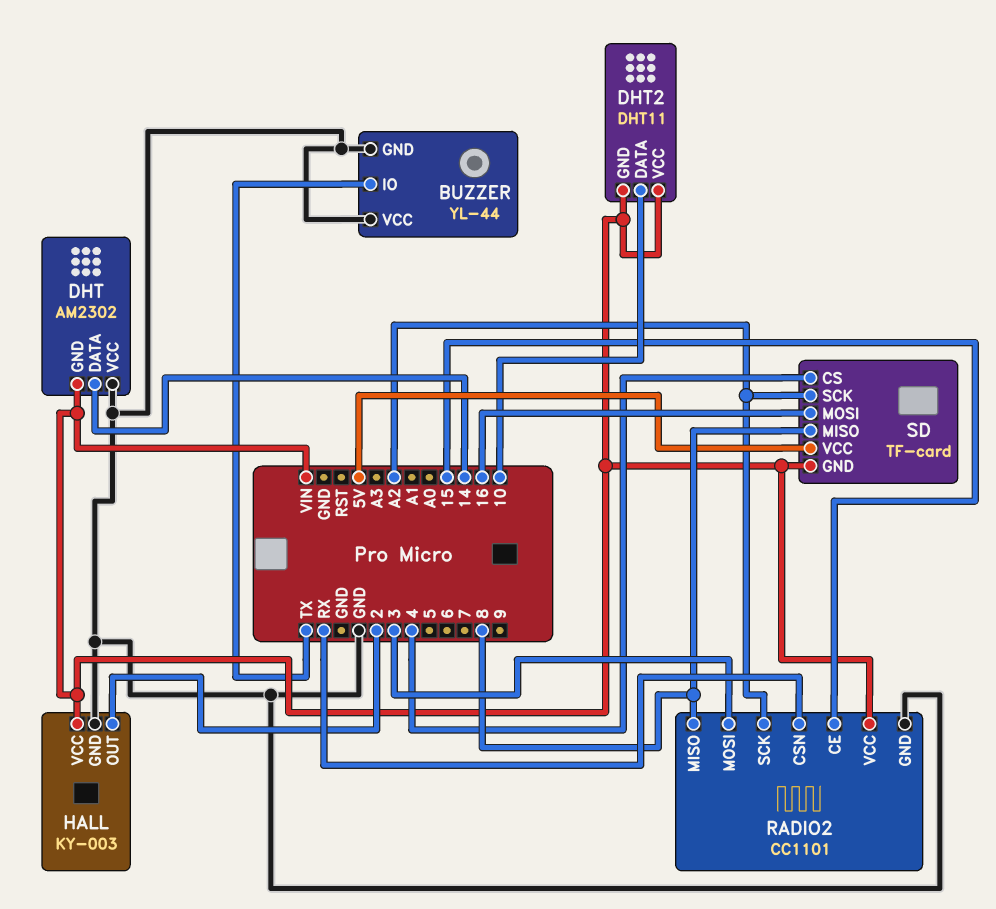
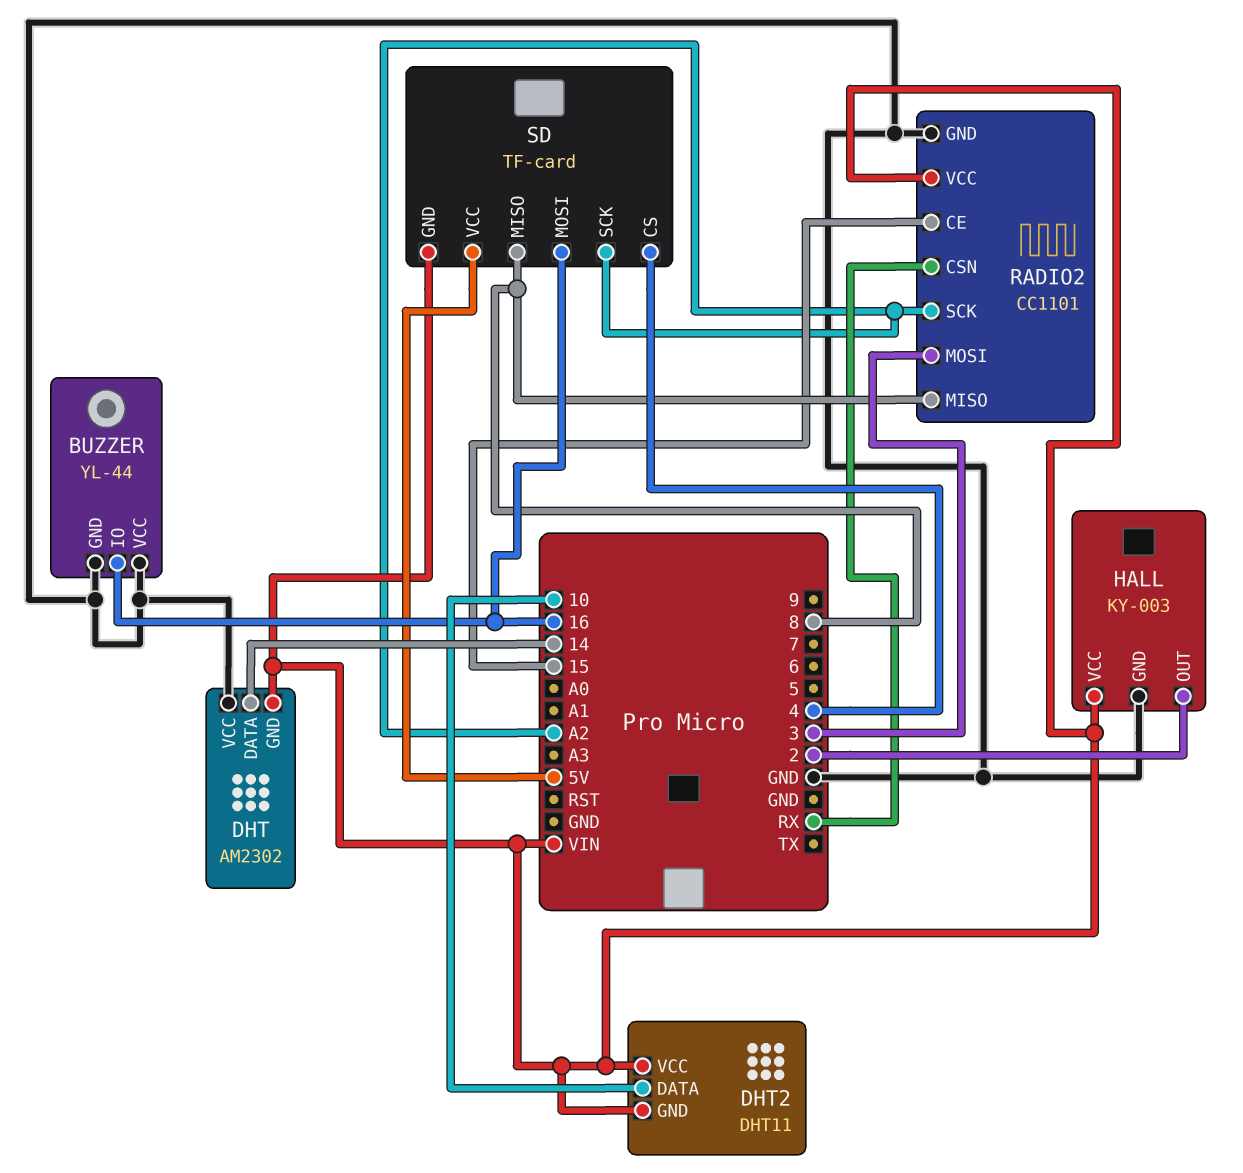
BUZZER pin IO: TX -> 16

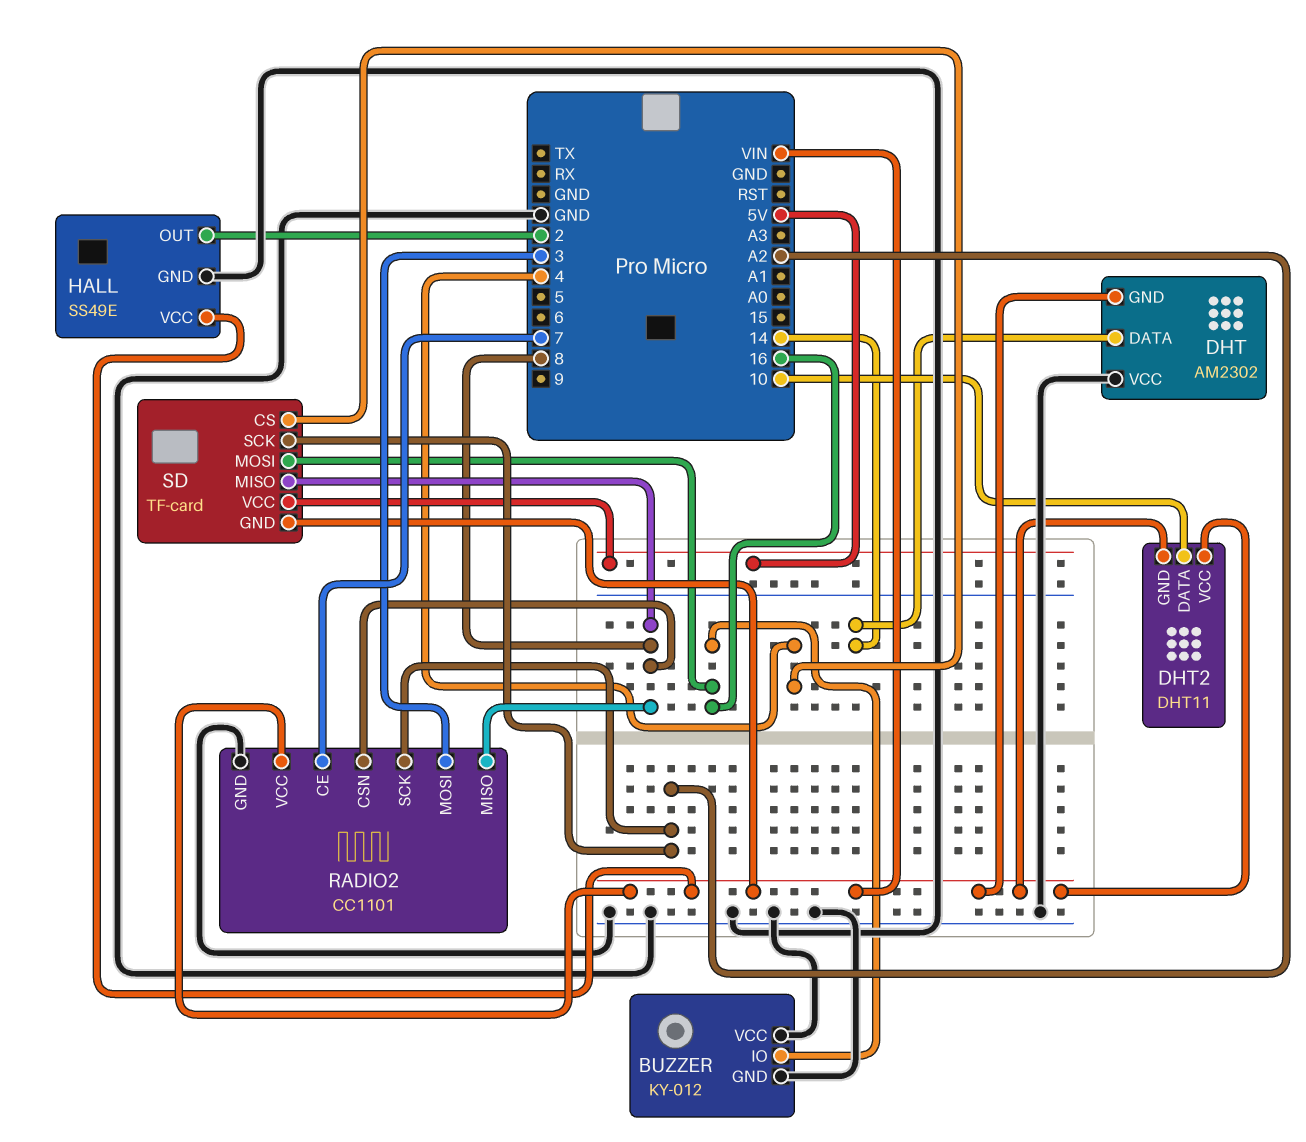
BUZZER: YL-44 -> KY-012
HALL: KY-003 -> SS49E
RADIO2 pin CE: 15 -> 7
RADIO2 pin CSN: RX -> 8

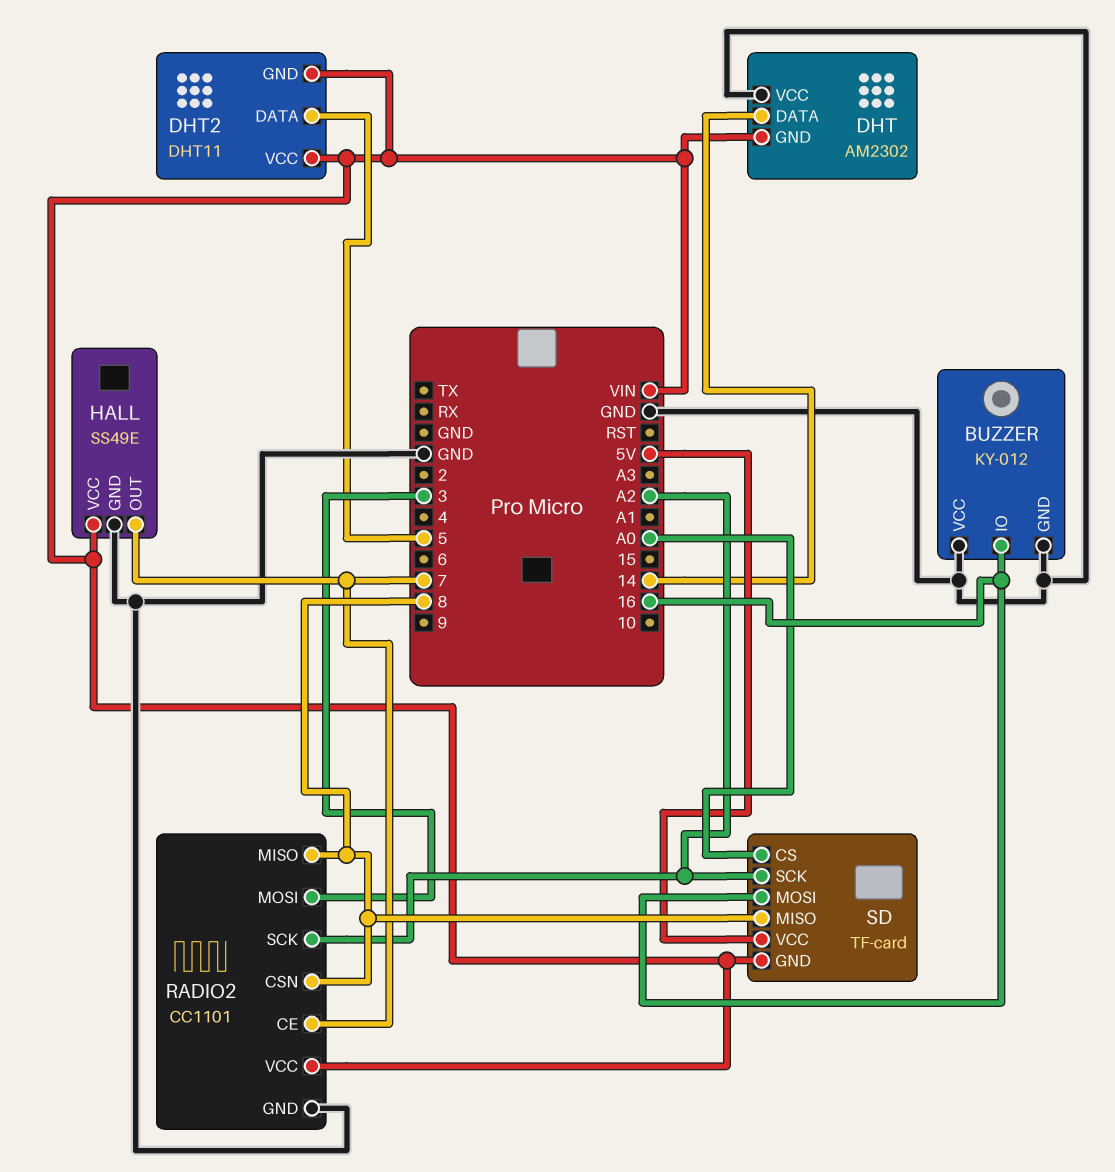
DHT2 pin DATA: 10 -> 5
HALL pin OUT: 2 -> 7
SD pin CS: 4 -> A0

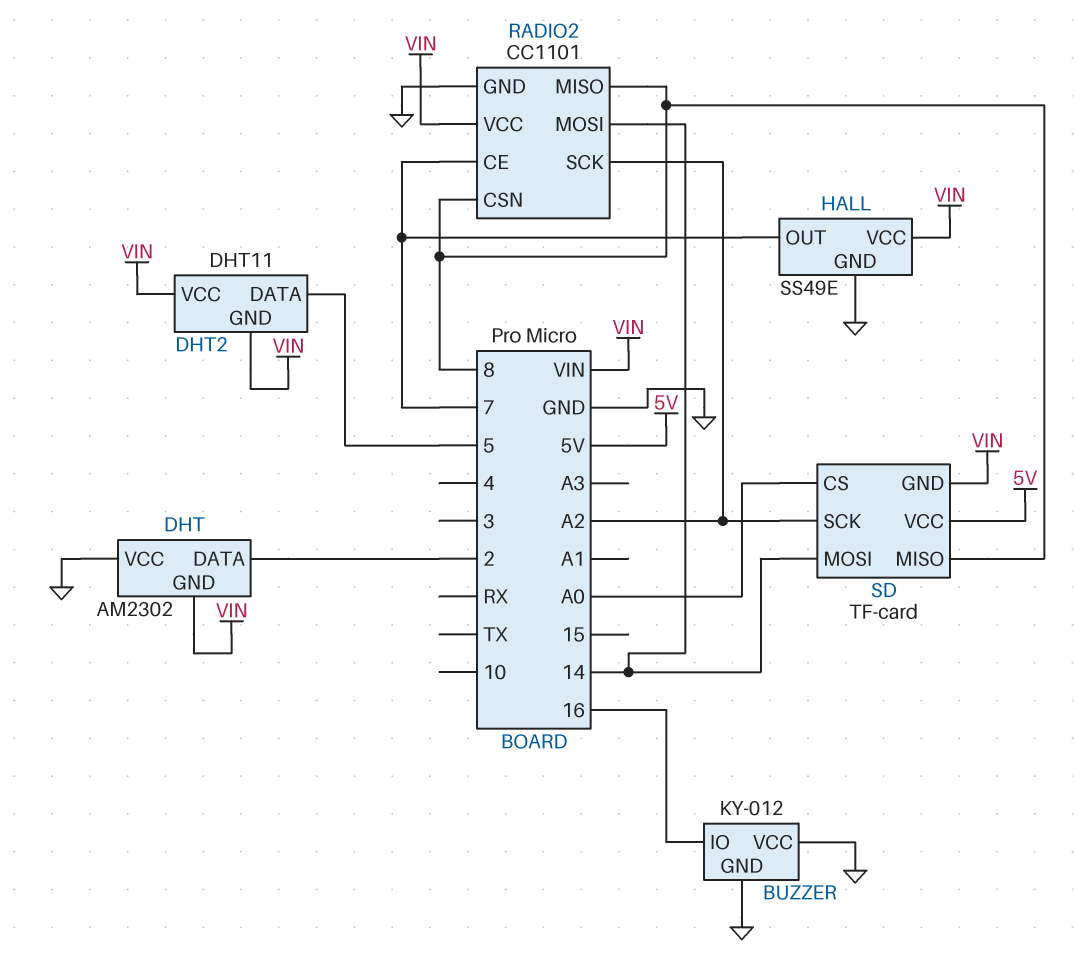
DHT pin DATA: 14 -> 2
RADIO2 pin MOSI: 3 -> 14
SD pin MOSI: 16 -> 14

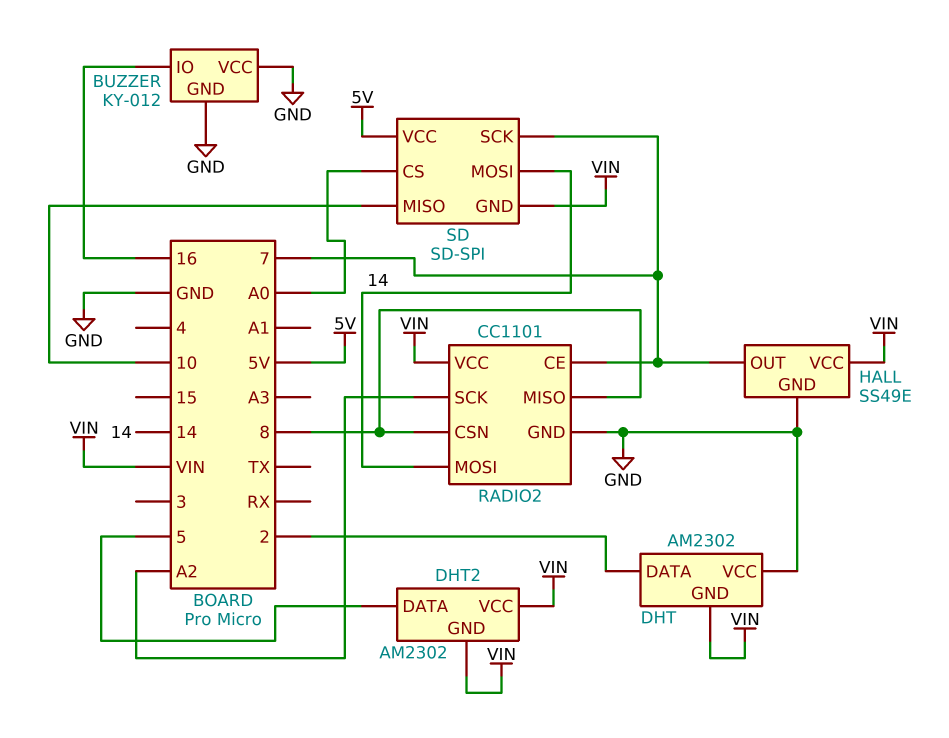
DHT2: DHT11 -> AM2302
SD: TF-card -> SD-SPI
SD pin MISO: 8 -> 10
SD pin SCK: A2 -> 7

